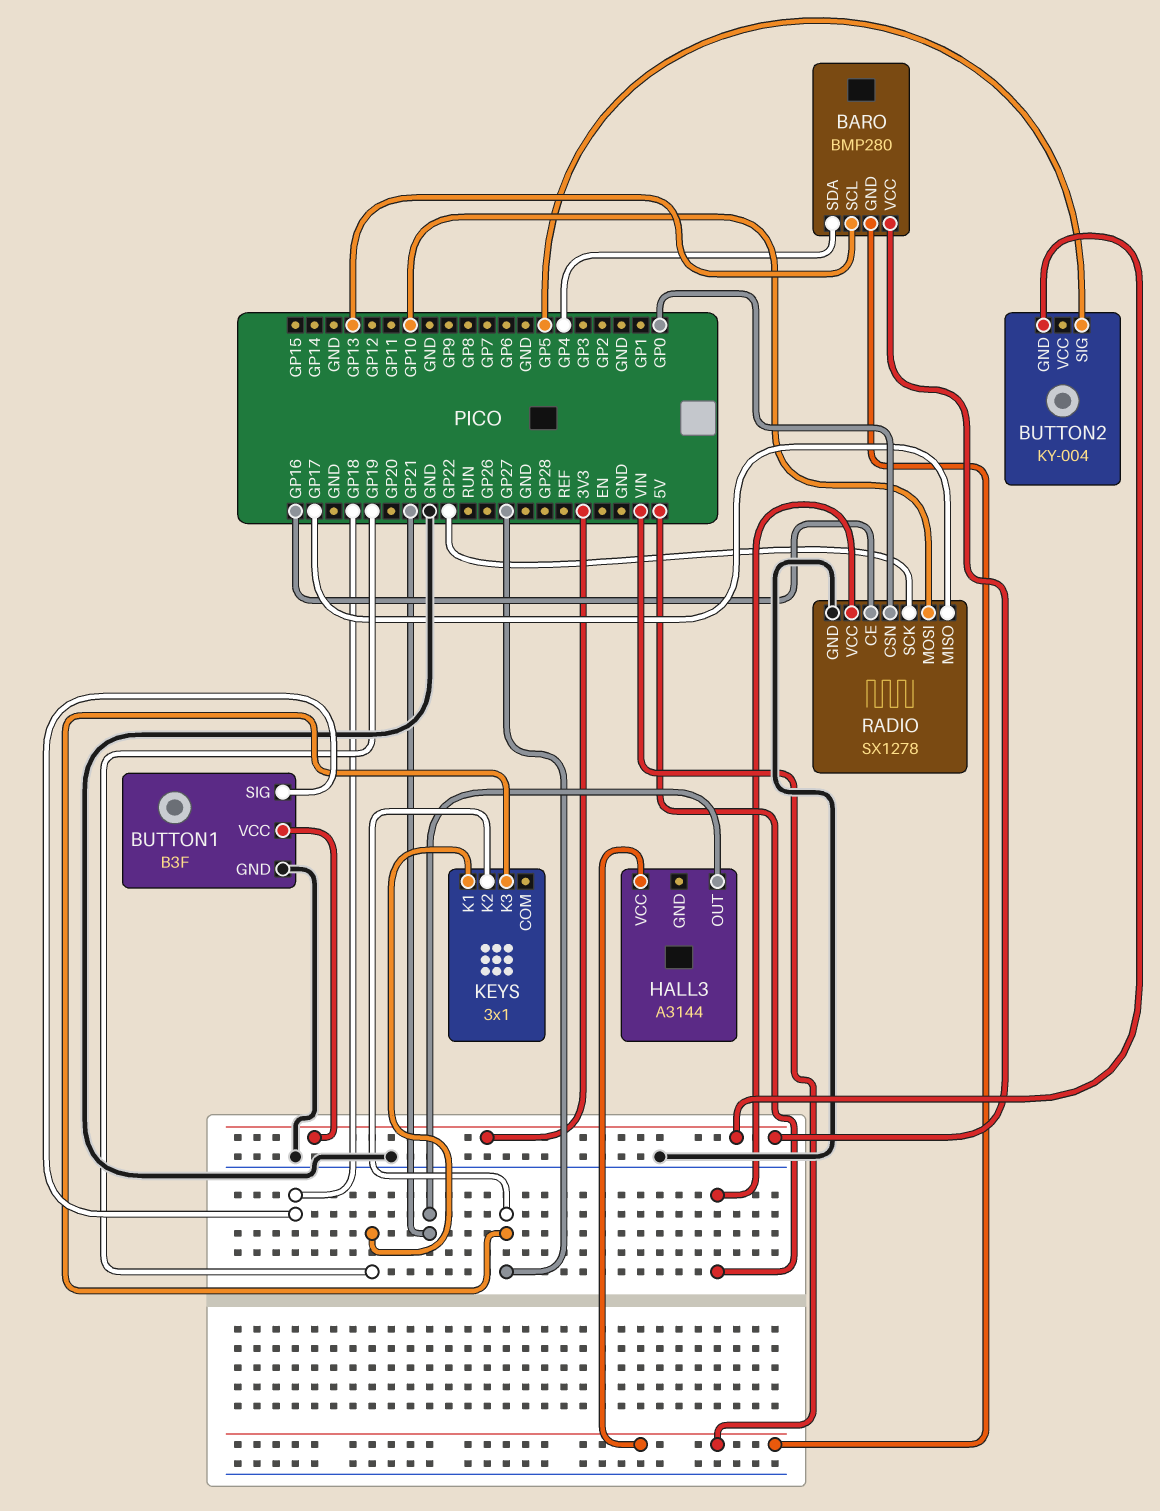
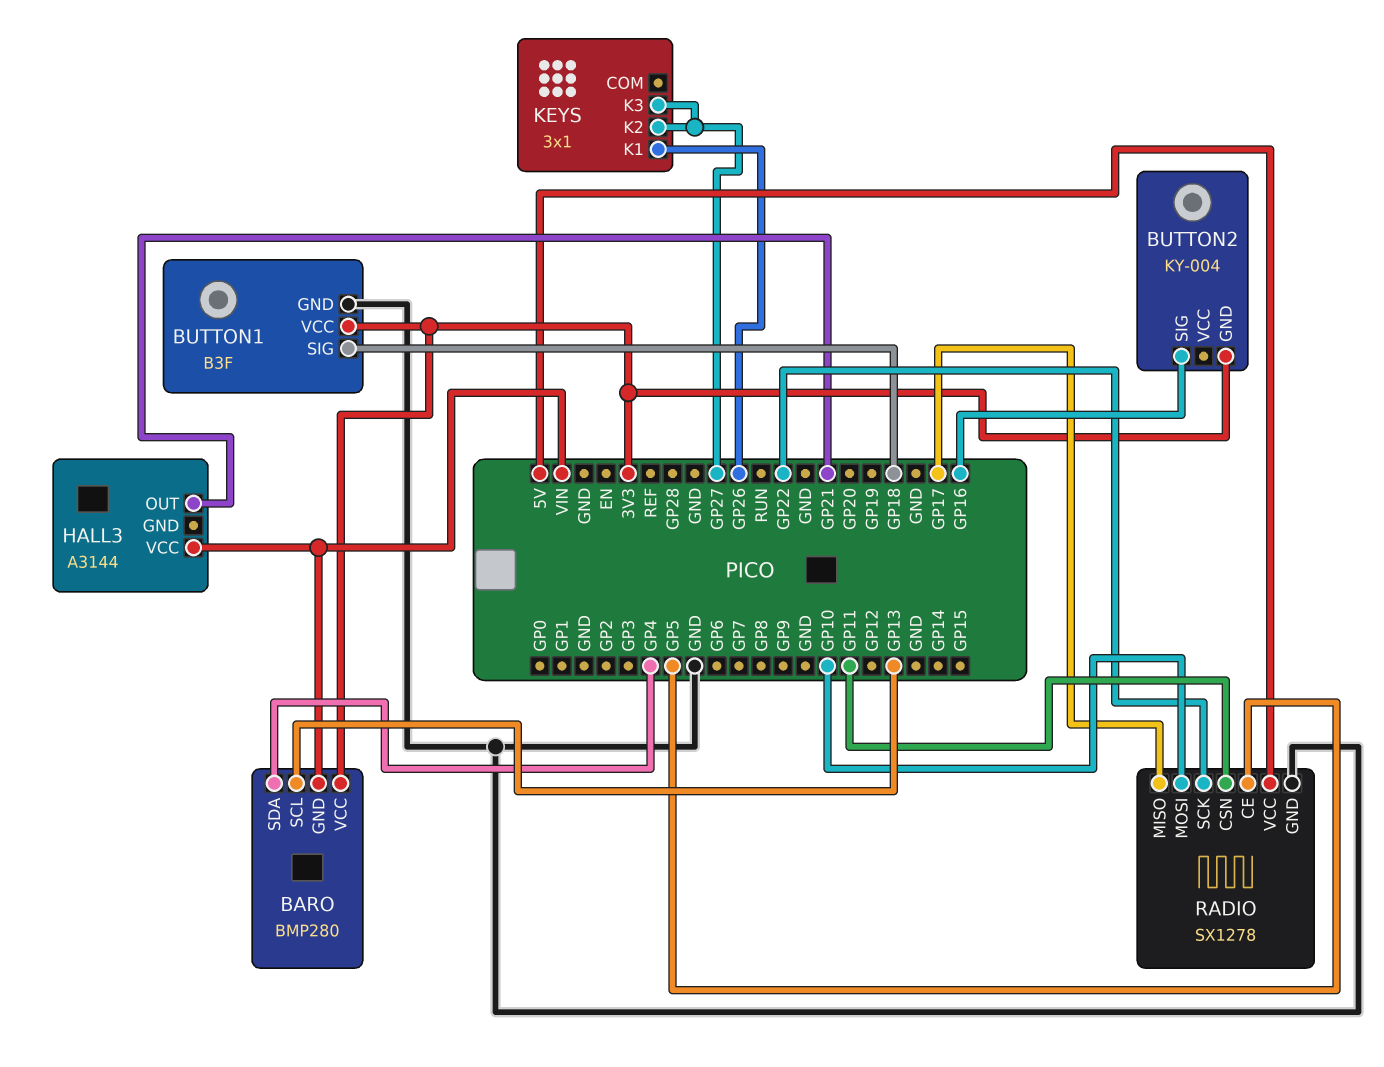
BUTTON2 pin SIG: GP5 -> GP16
KEYS pin K1: GP19 -> GP26
RADIO pin CE: GP16 -> GP5
RADIO pin CSN: GP0 -> GP11

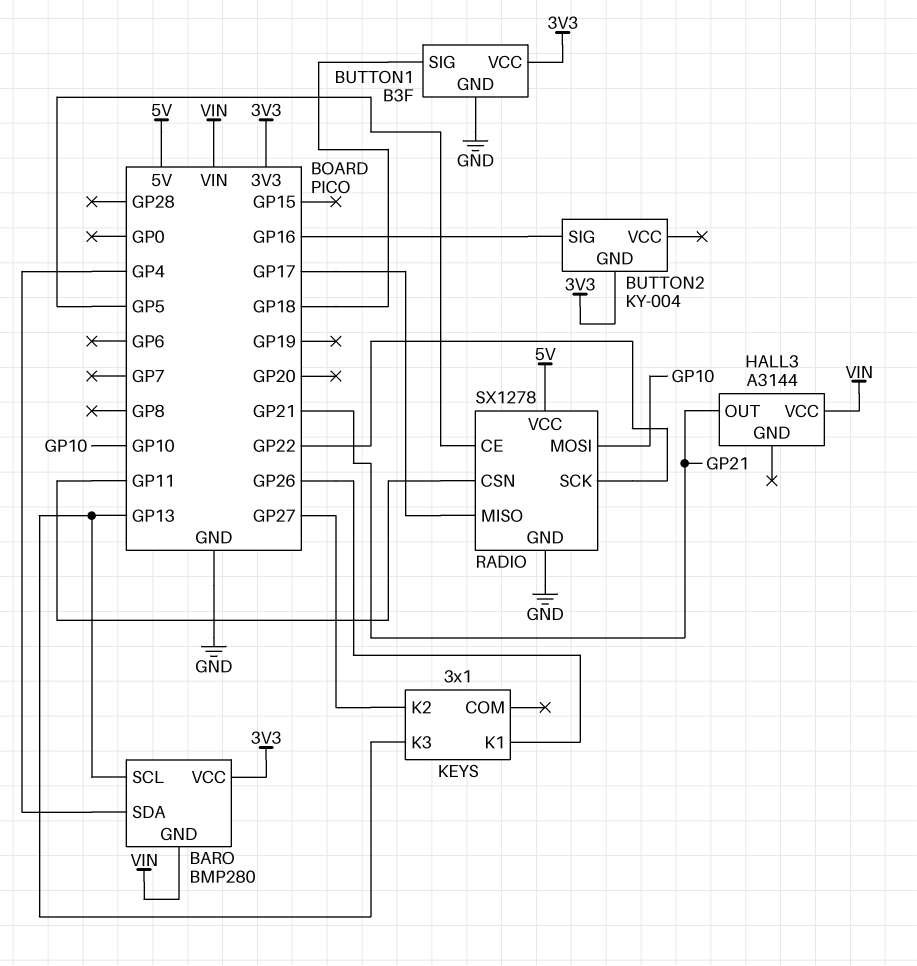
KEYS pin K3: GP27 -> GP13

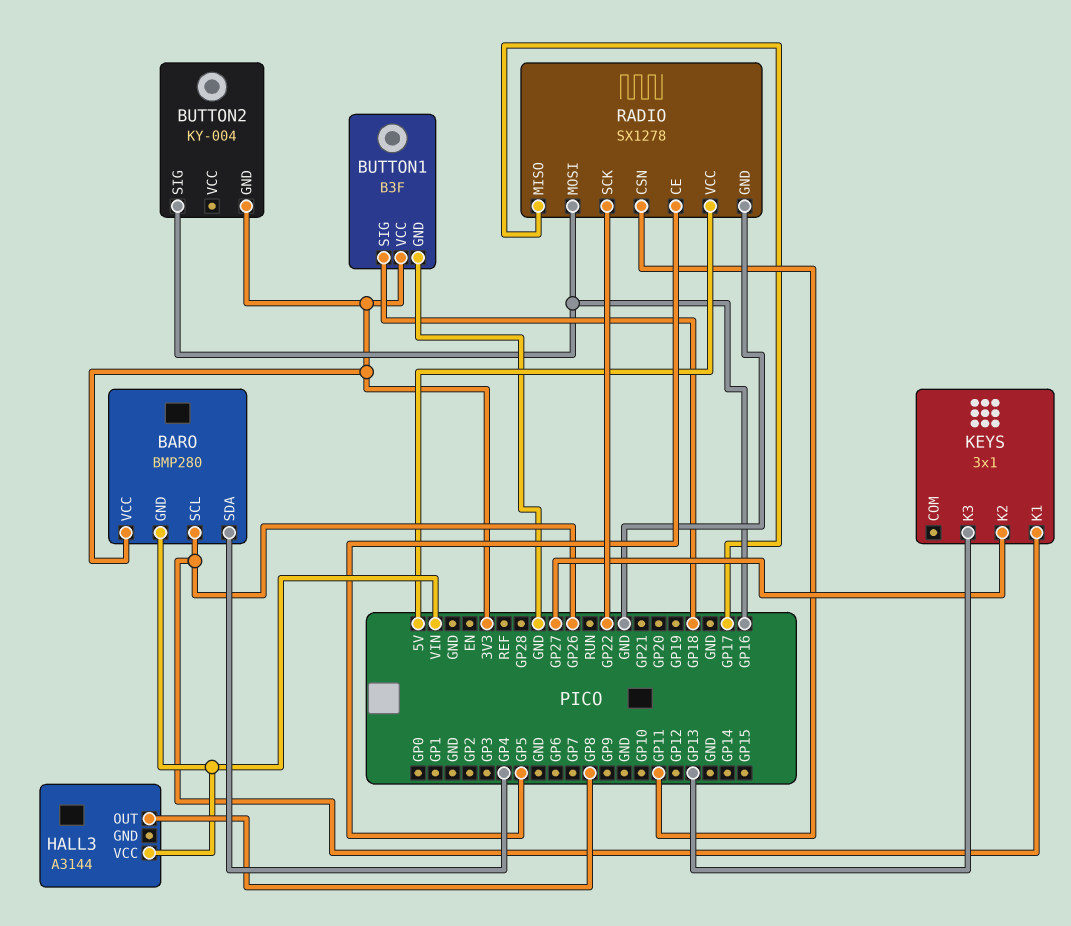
BARO pin SCL: GP13 -> GP26
HALL3 pin OUT: GP21 -> GP8
RADIO pin MOSI: GP10 -> GP16

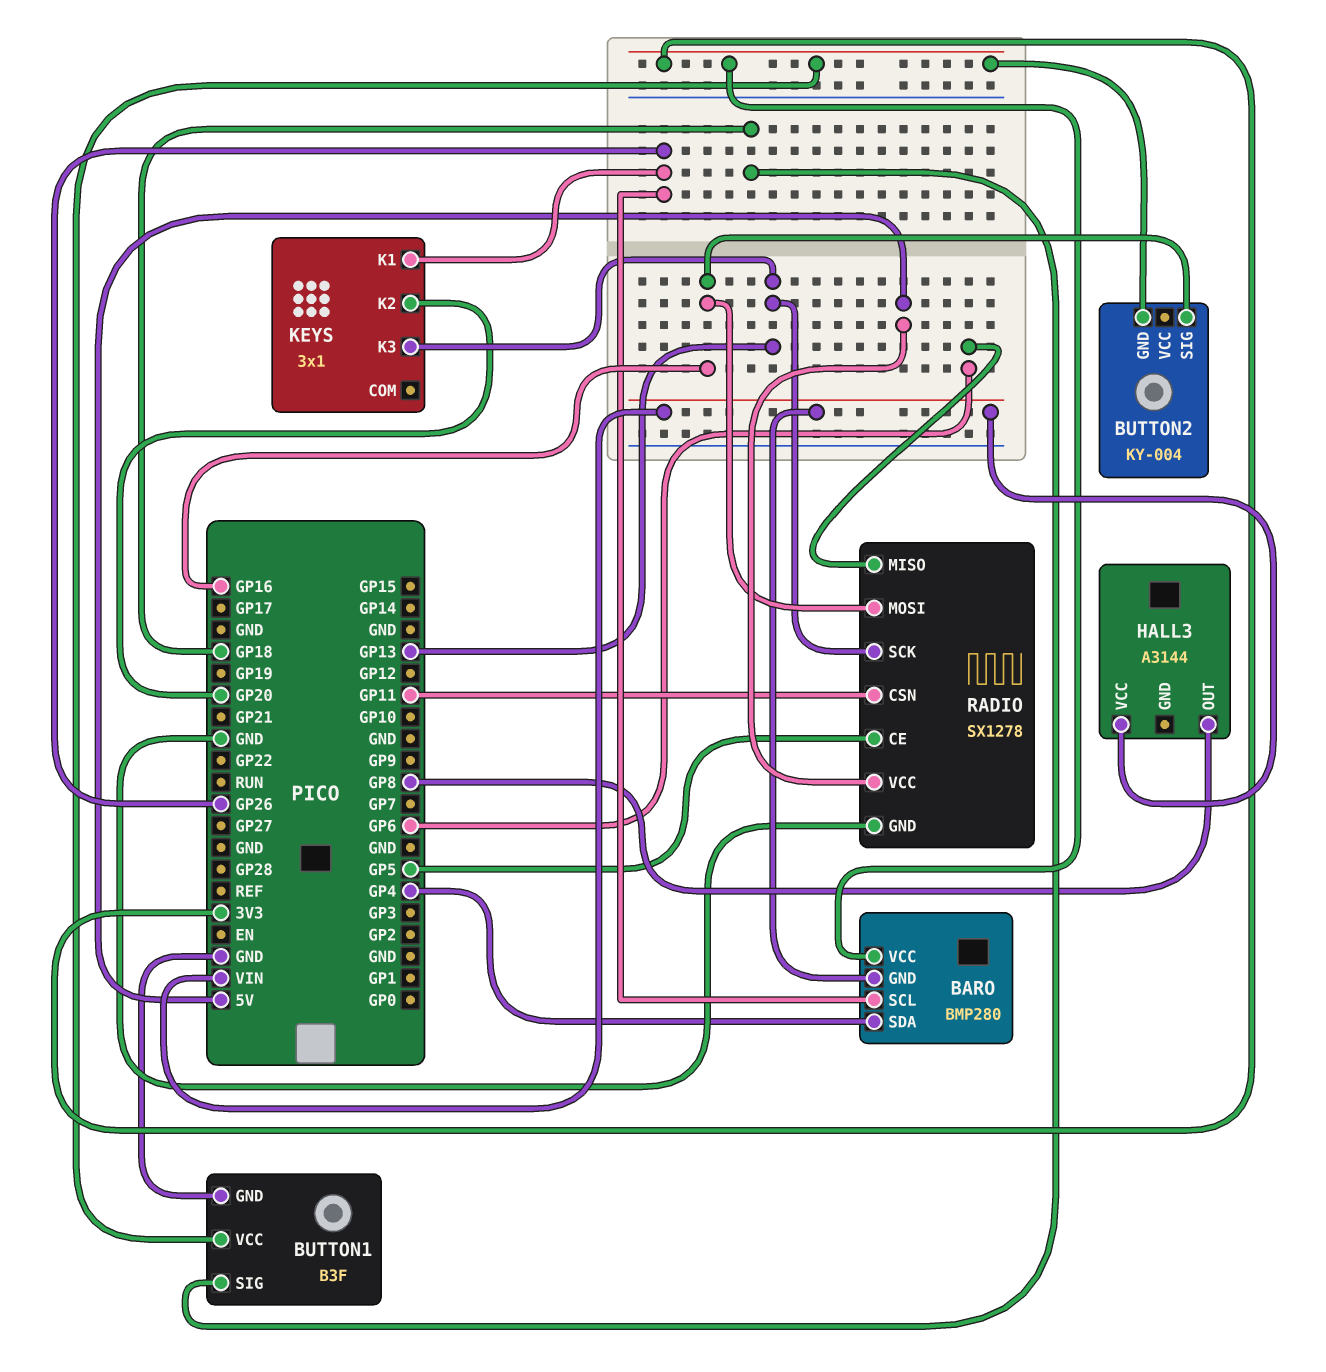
KEYS pin K2: GP27 -> GP20
RADIO pin MISO: GP17 -> GP6
RADIO pin SCK: GP22 -> GP13

